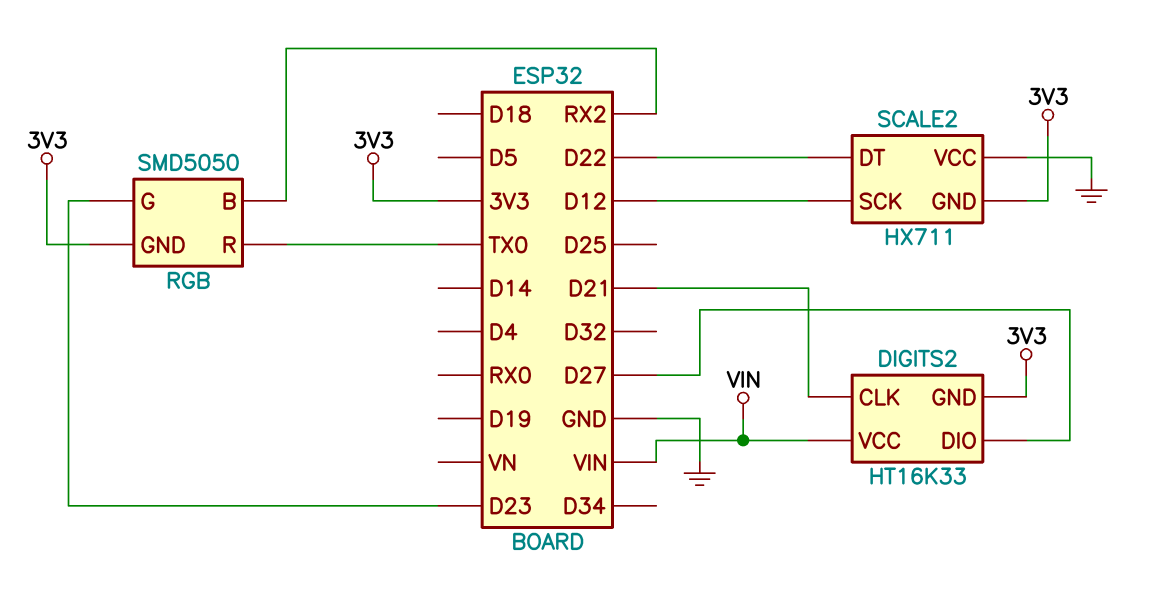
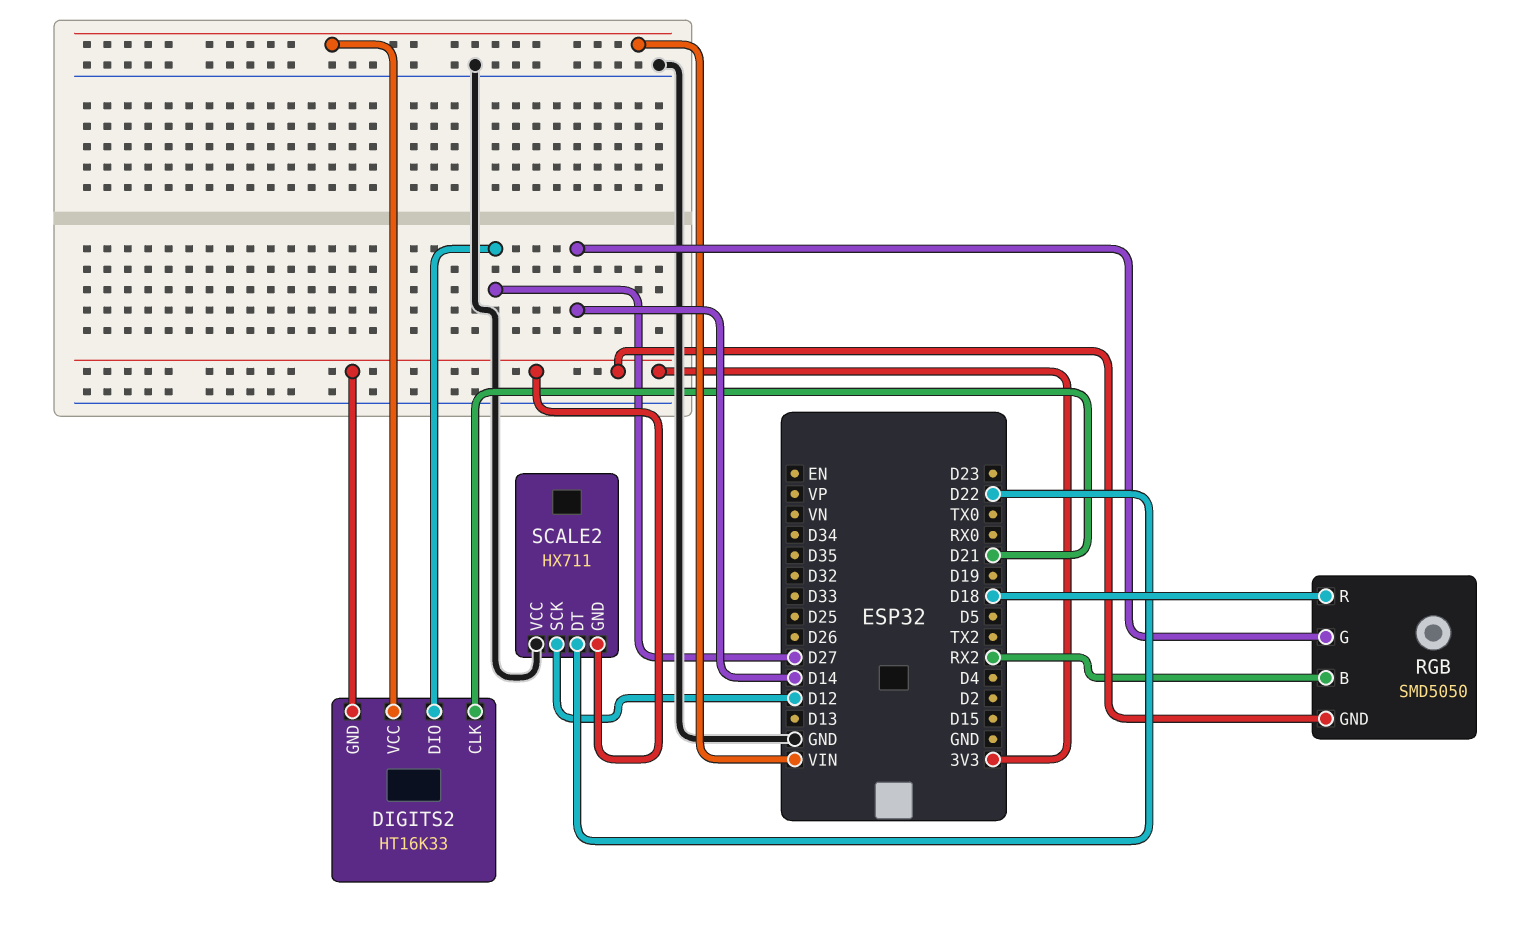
RGB pin G: D23 -> D14
RGB pin R: TX0 -> D18

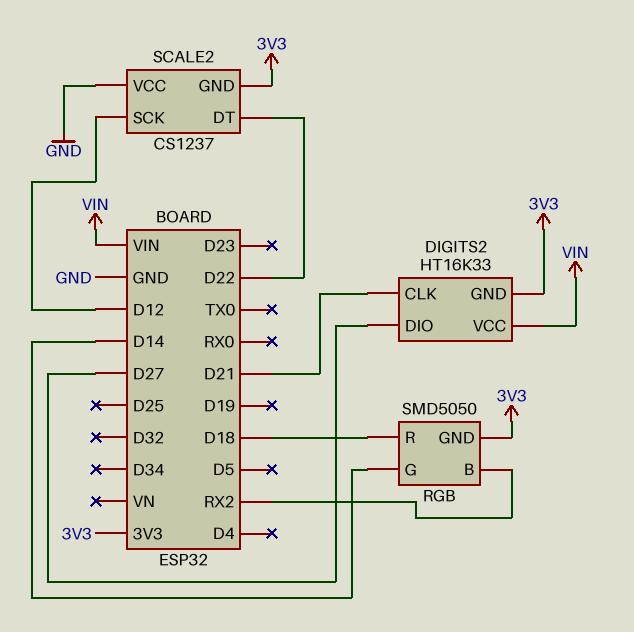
SCALE2: HX711 -> CS1237

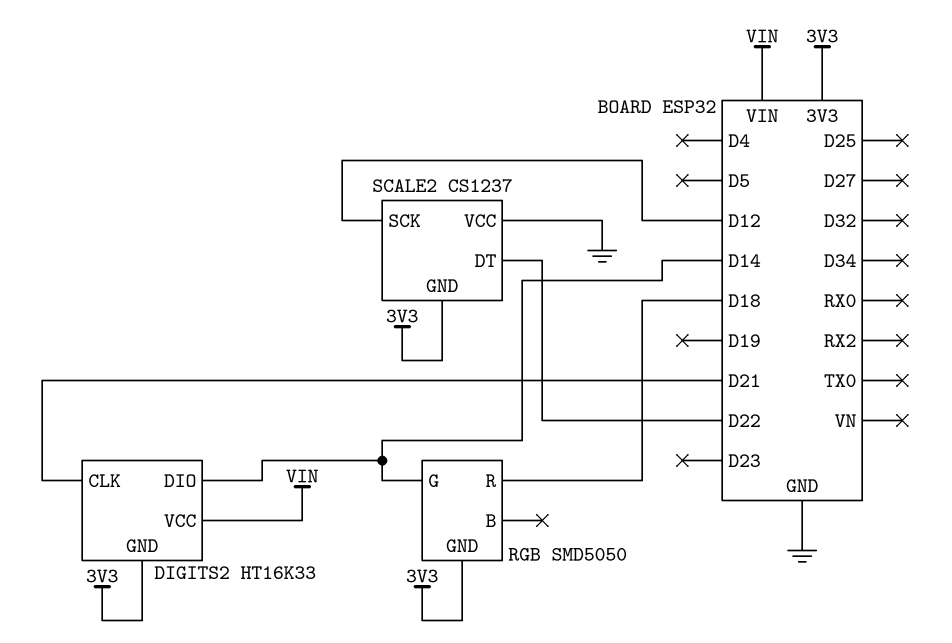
DIGITS2 pin DIO: D27 -> D14
RGB pin B: RX2 -> none

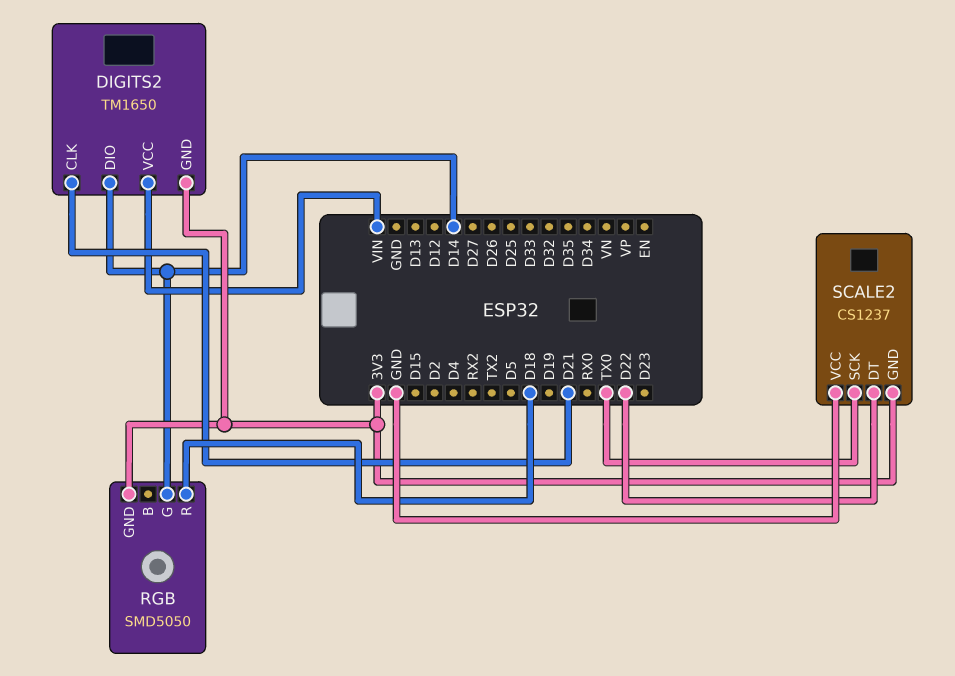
DIGITS2: HT16K33 -> TM1650
SCALE2 pin SCK: D12 -> TX0

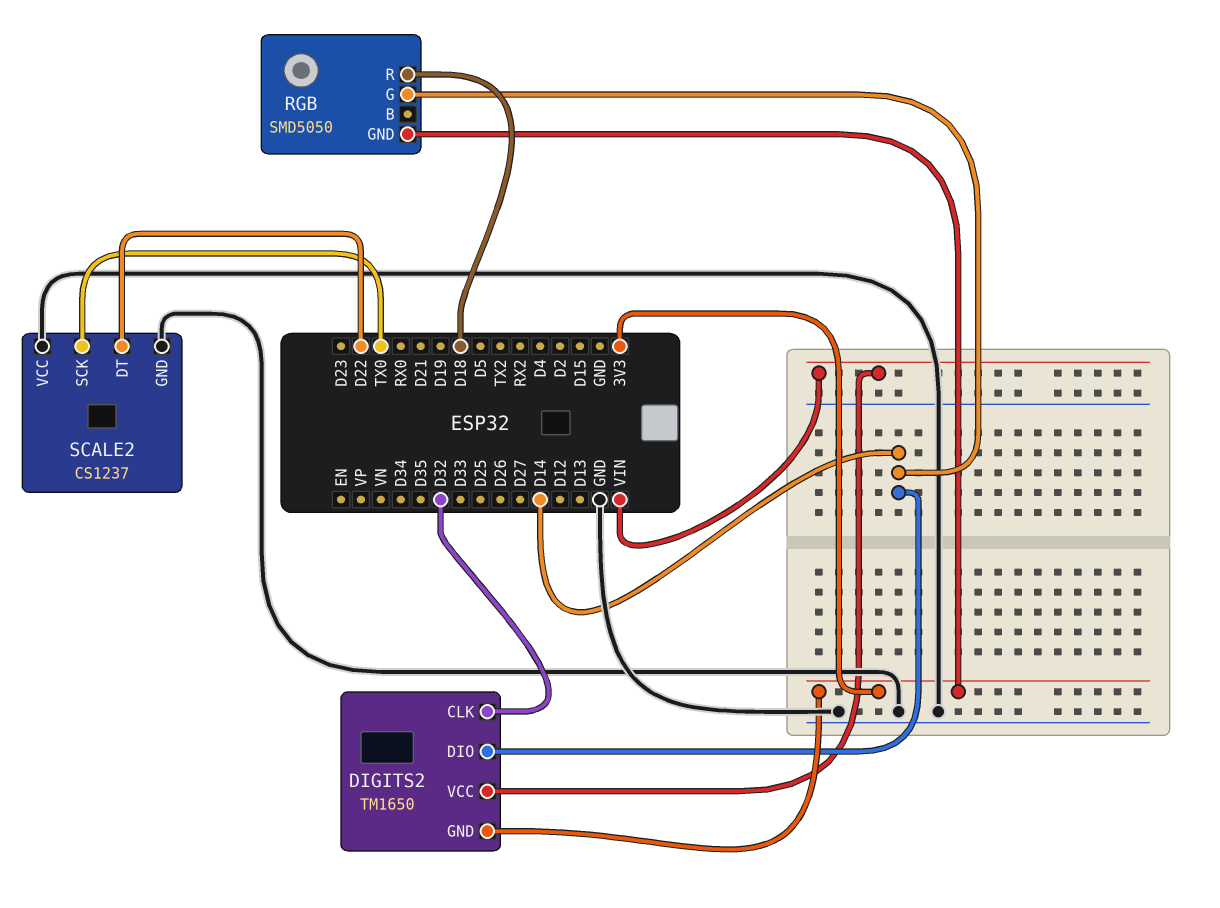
DIGITS2 pin CLK: D21 -> D32
SCALE2 pin GND: 3V3 -> GND

